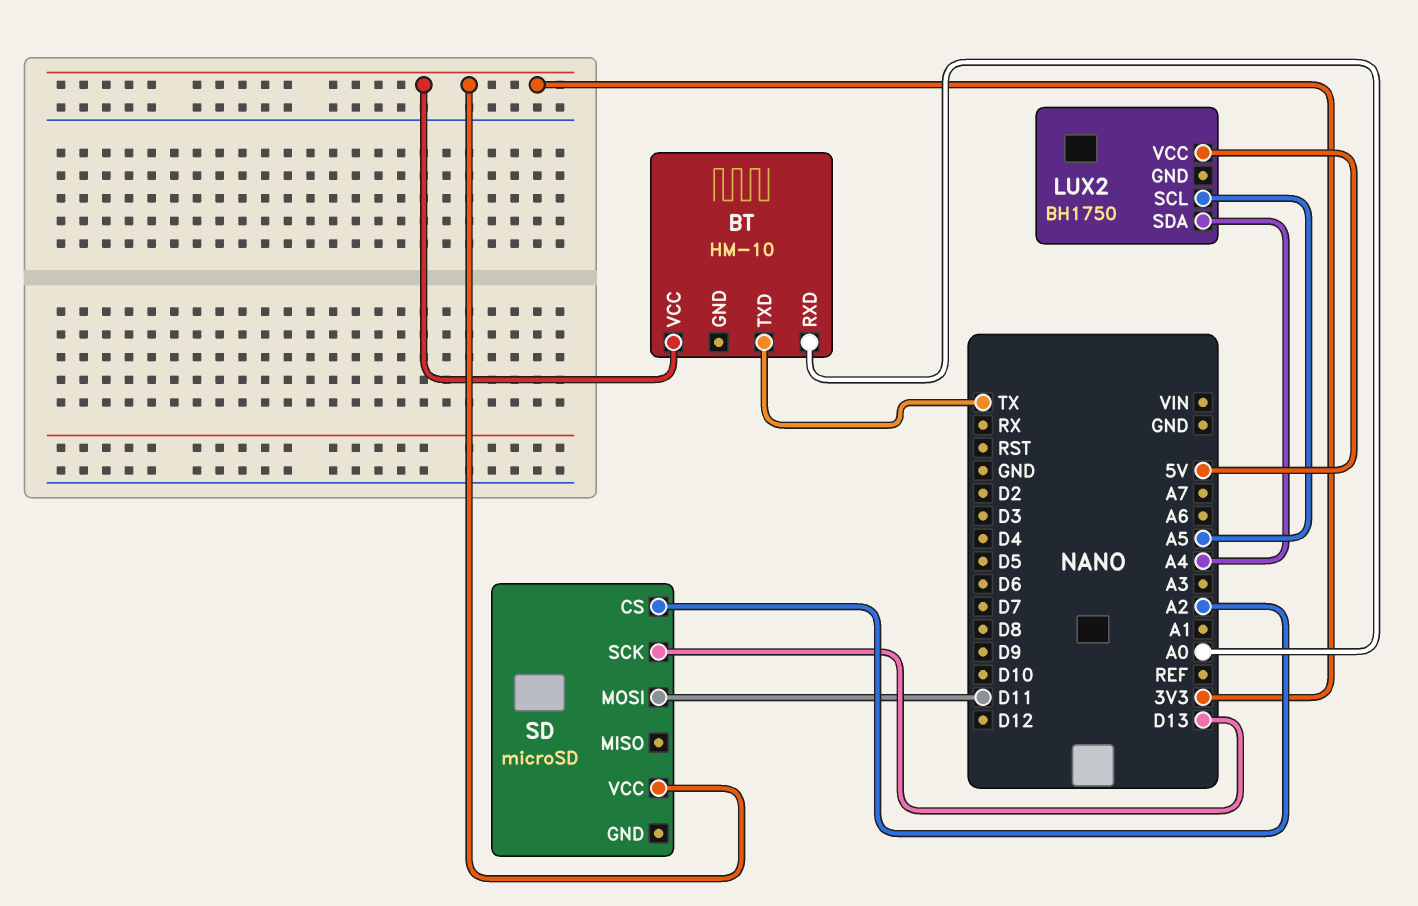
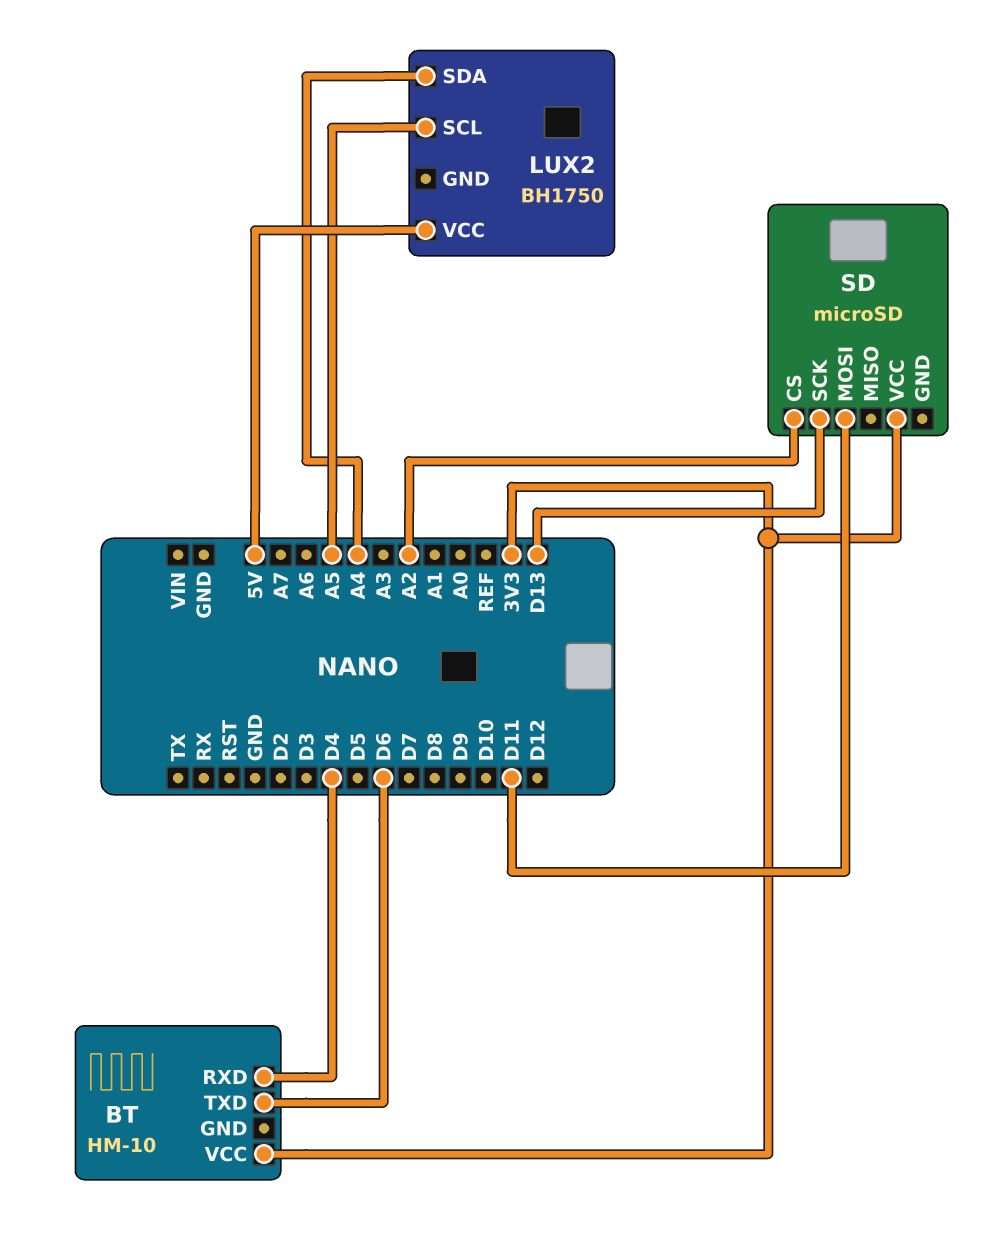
BT pin RXD: A0 -> D4
BT pin TXD: TX -> D6

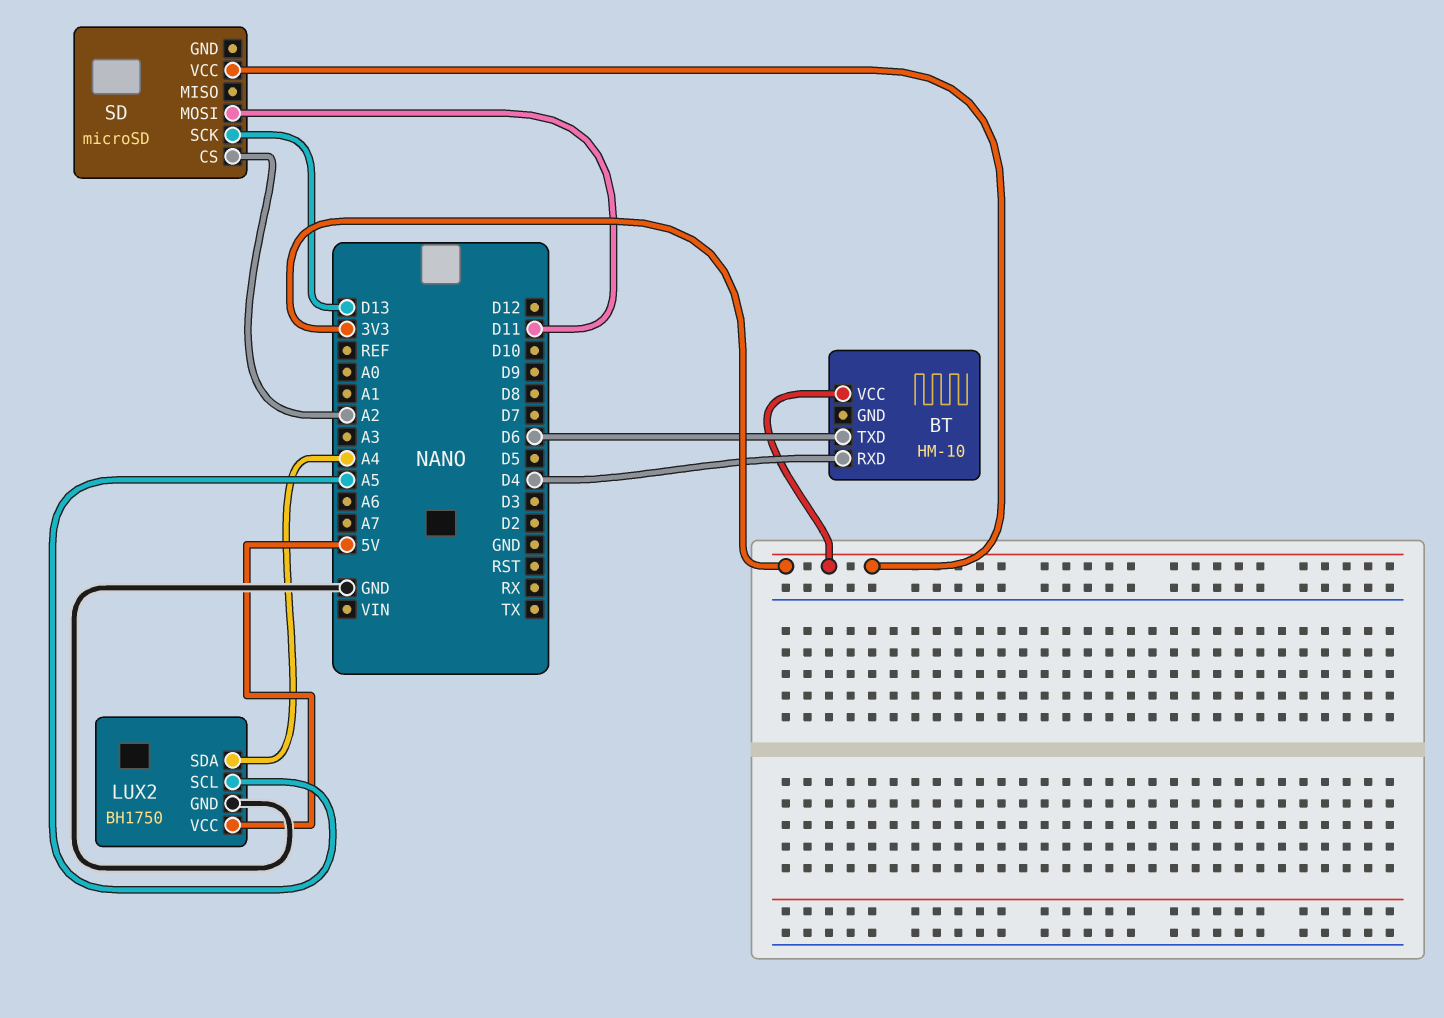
LUX2 pin GND: none -> GND

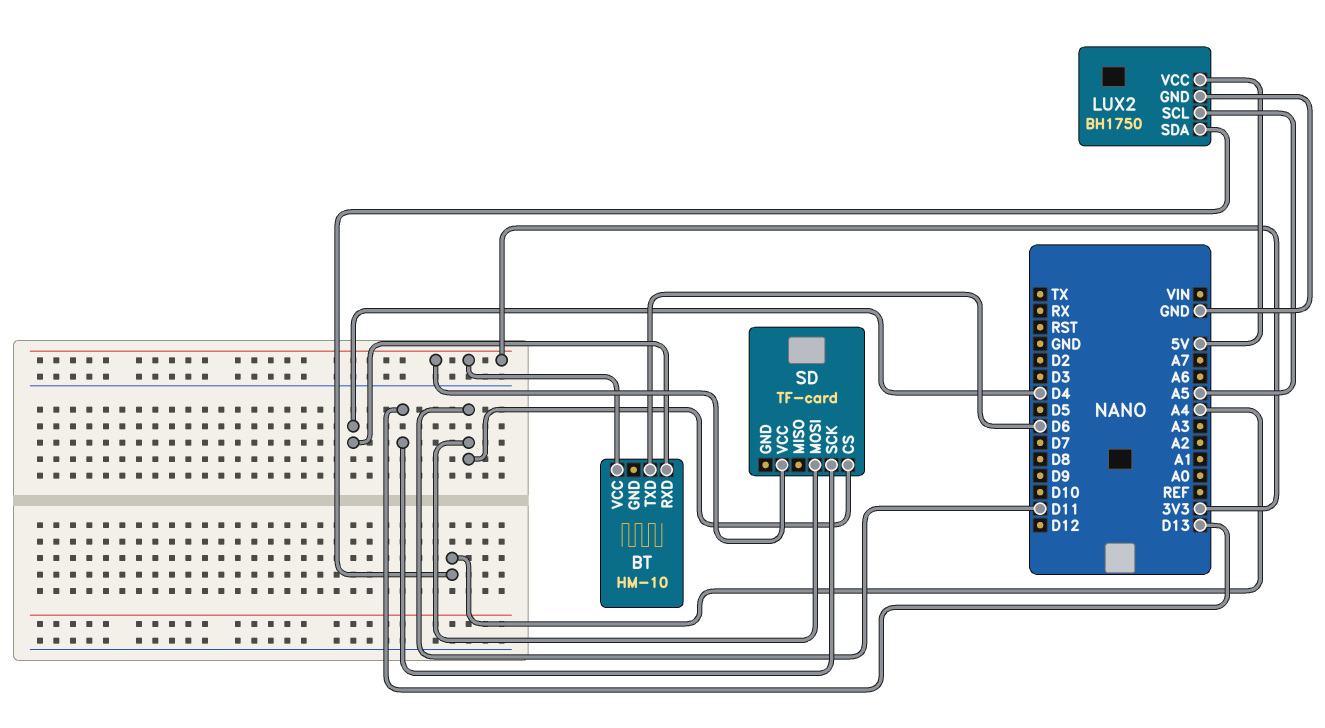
SD: microSD -> TF-card
SD pin CS: A2 -> D11

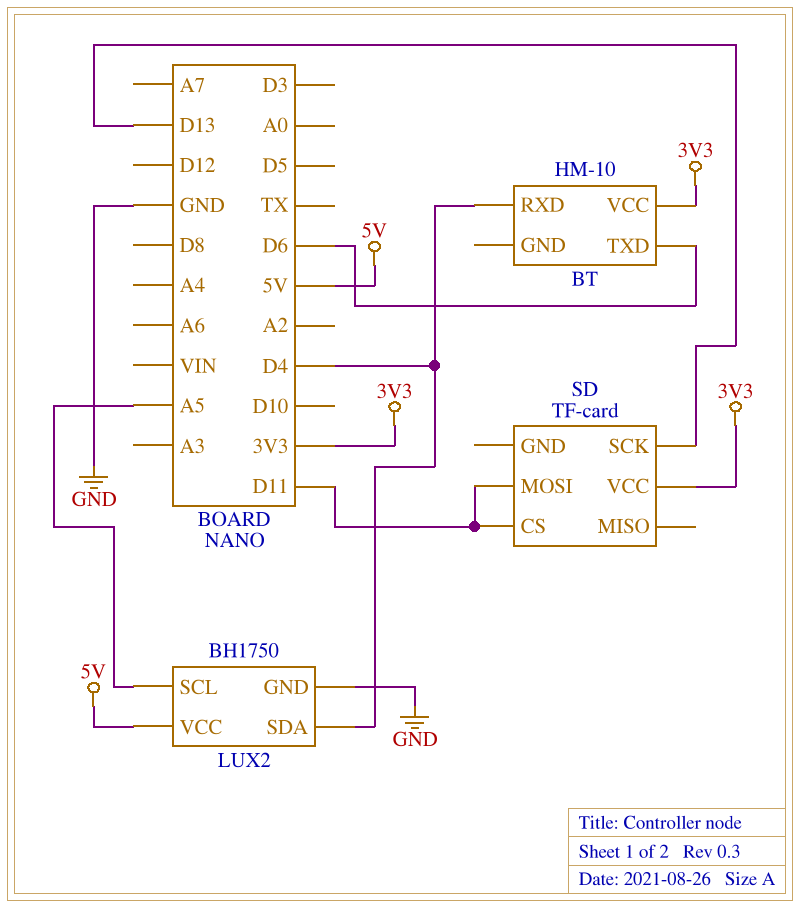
LUX2 pin SDA: A4 -> D4

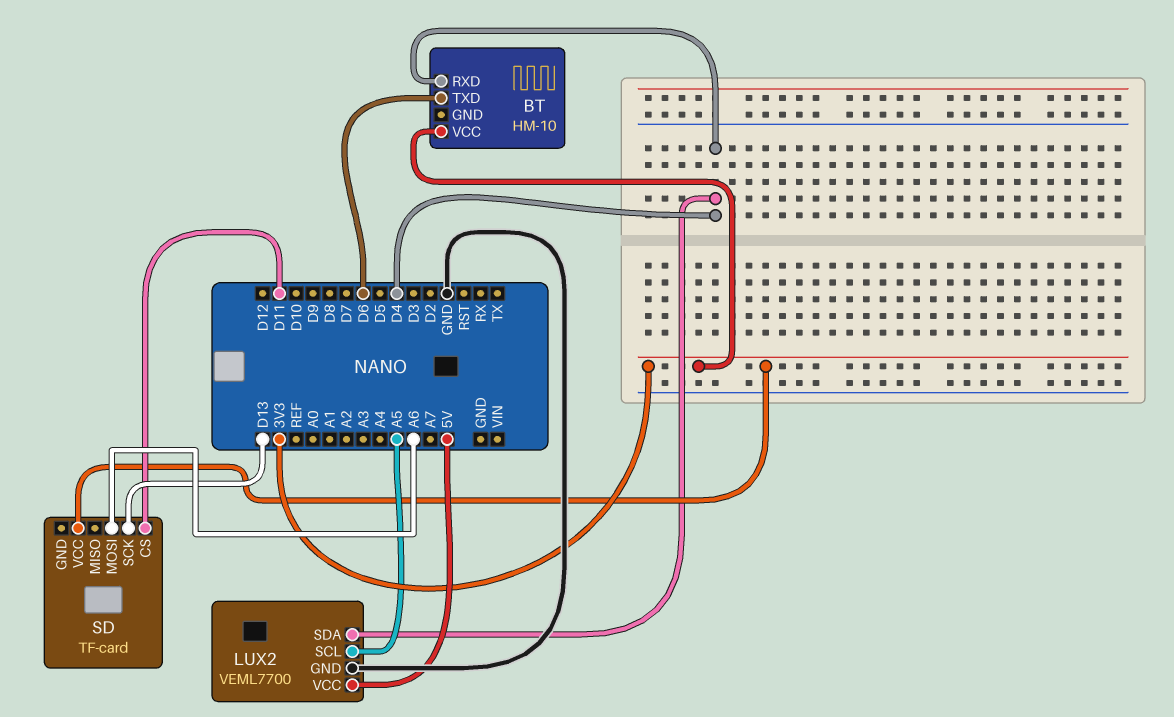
LUX2: BH1750 -> VEML7700
SD pin MOSI: D11 -> A6

